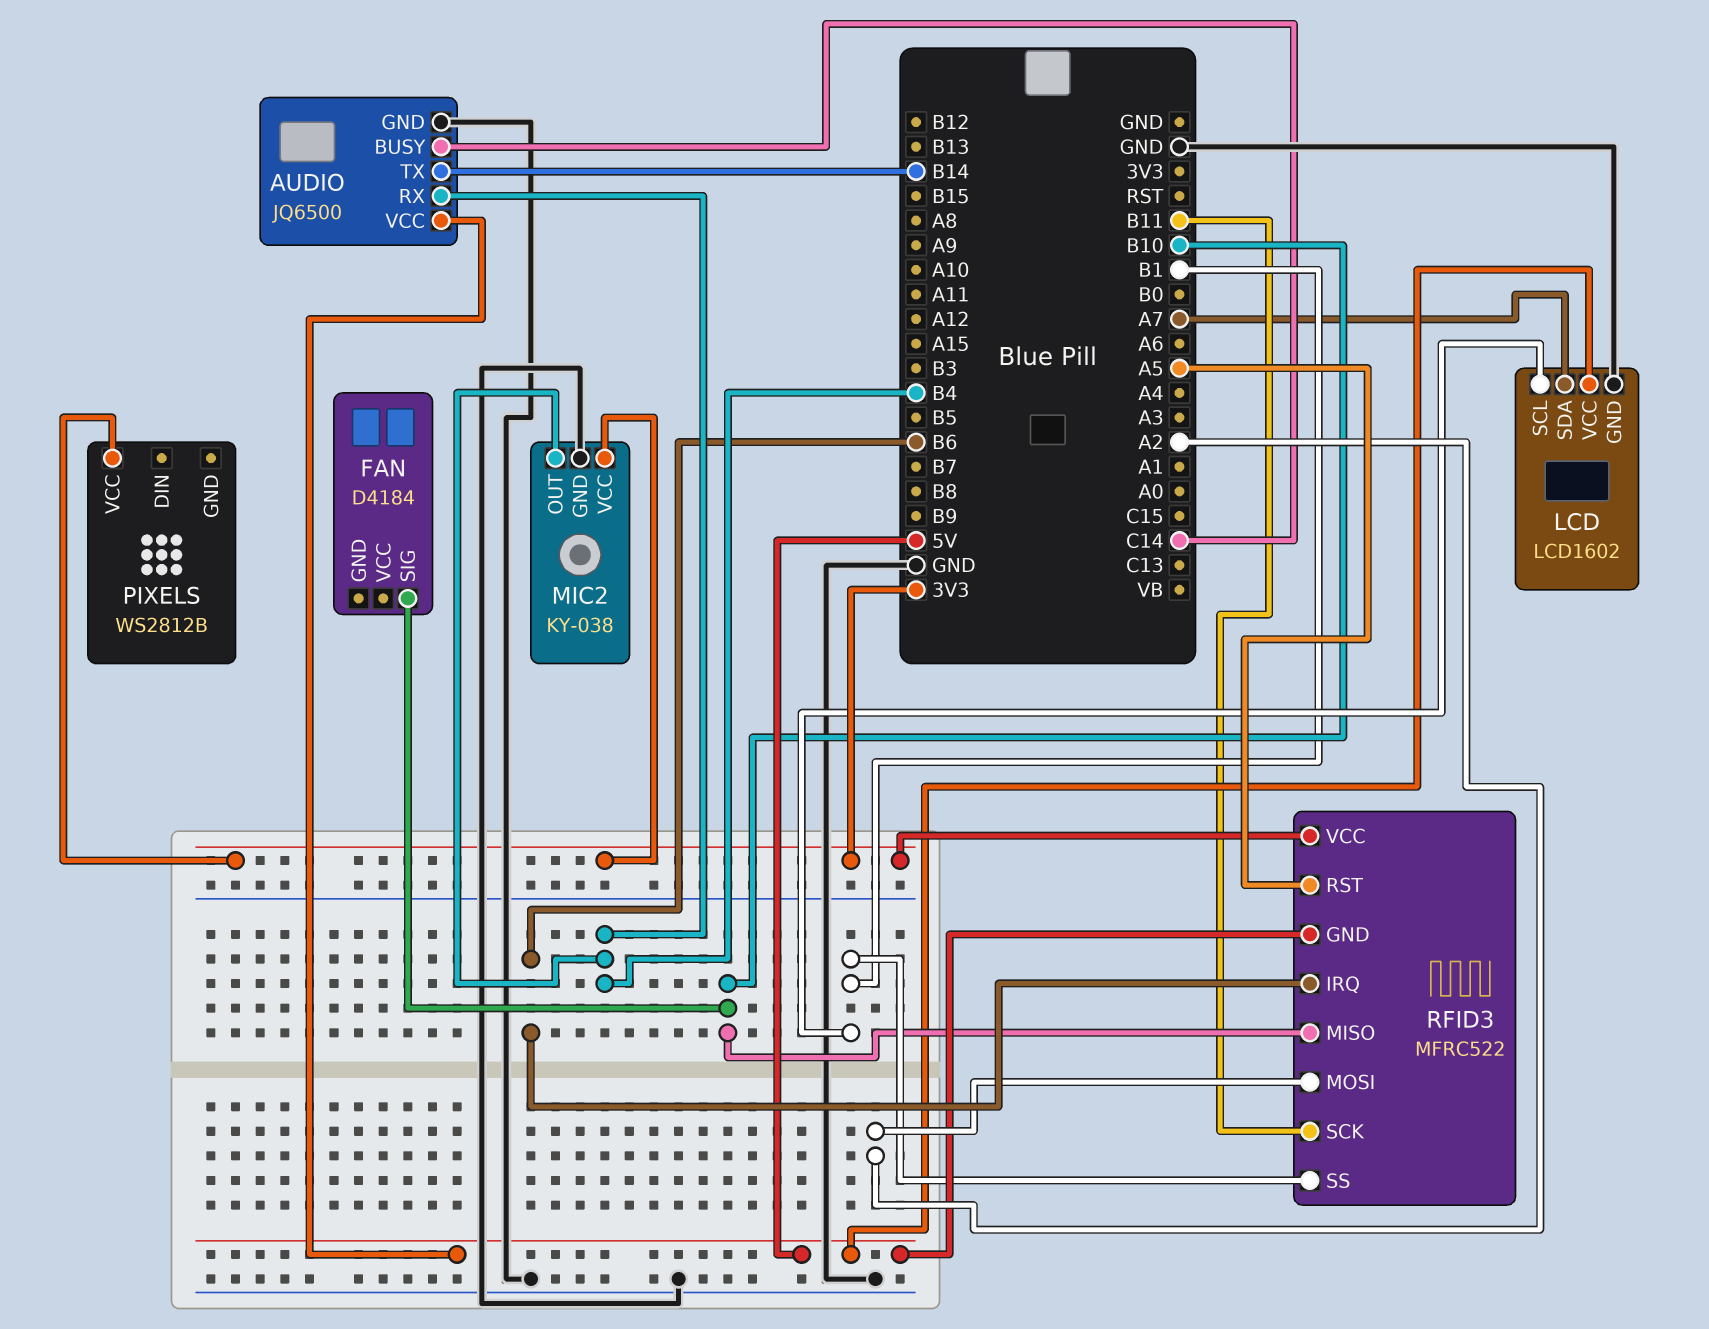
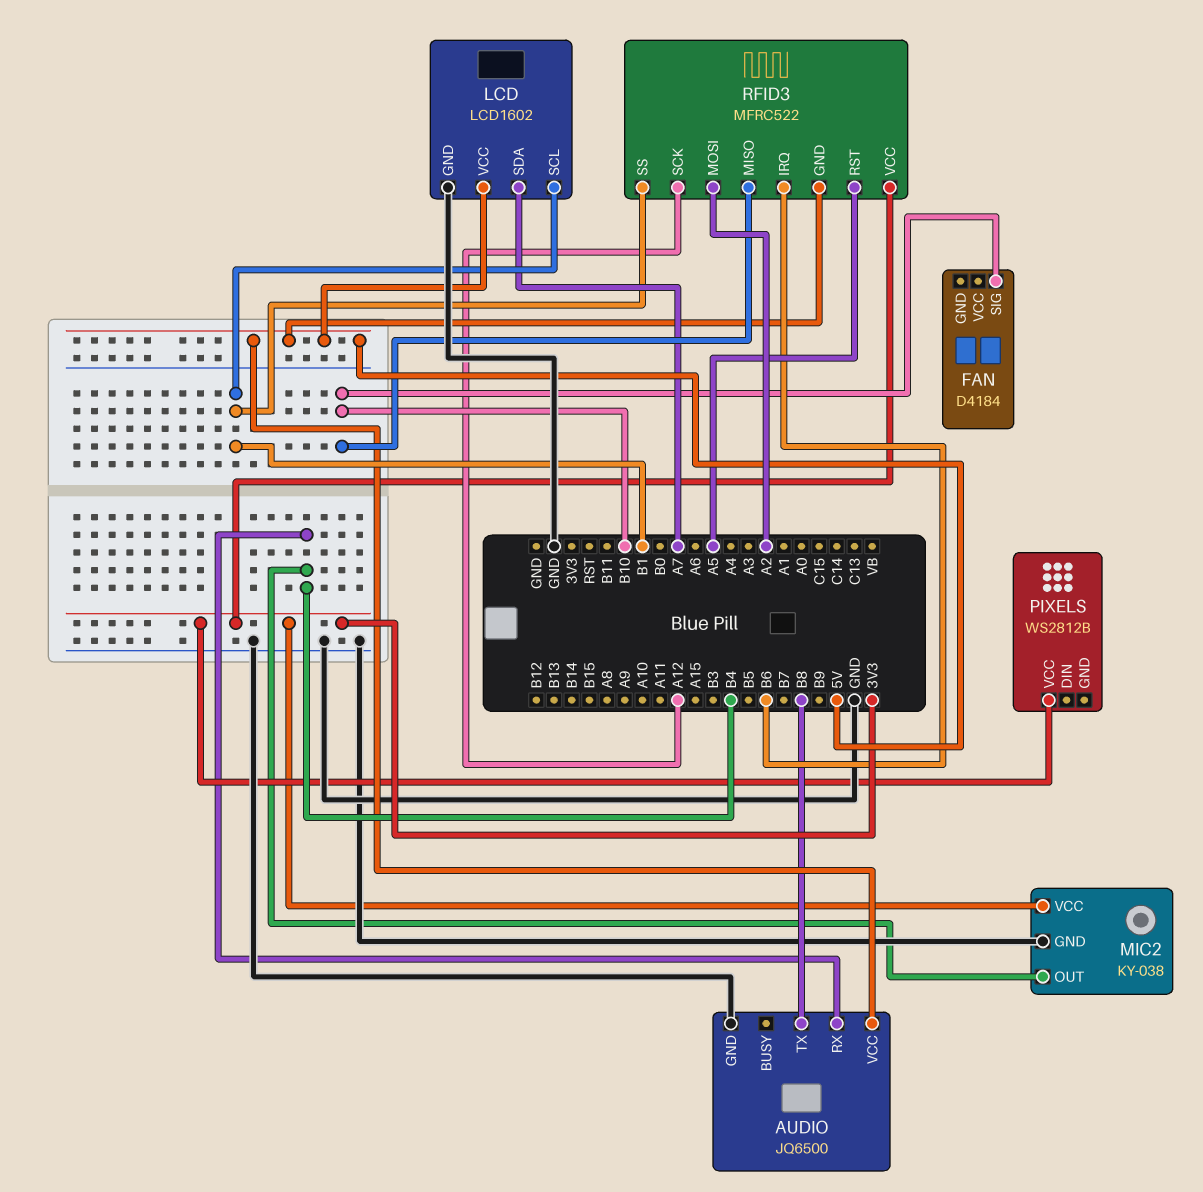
AUDIO pin BUSY: C14 -> none
AUDIO pin TX: B14 -> B8
RFID3 pin SCK: B11 -> A12

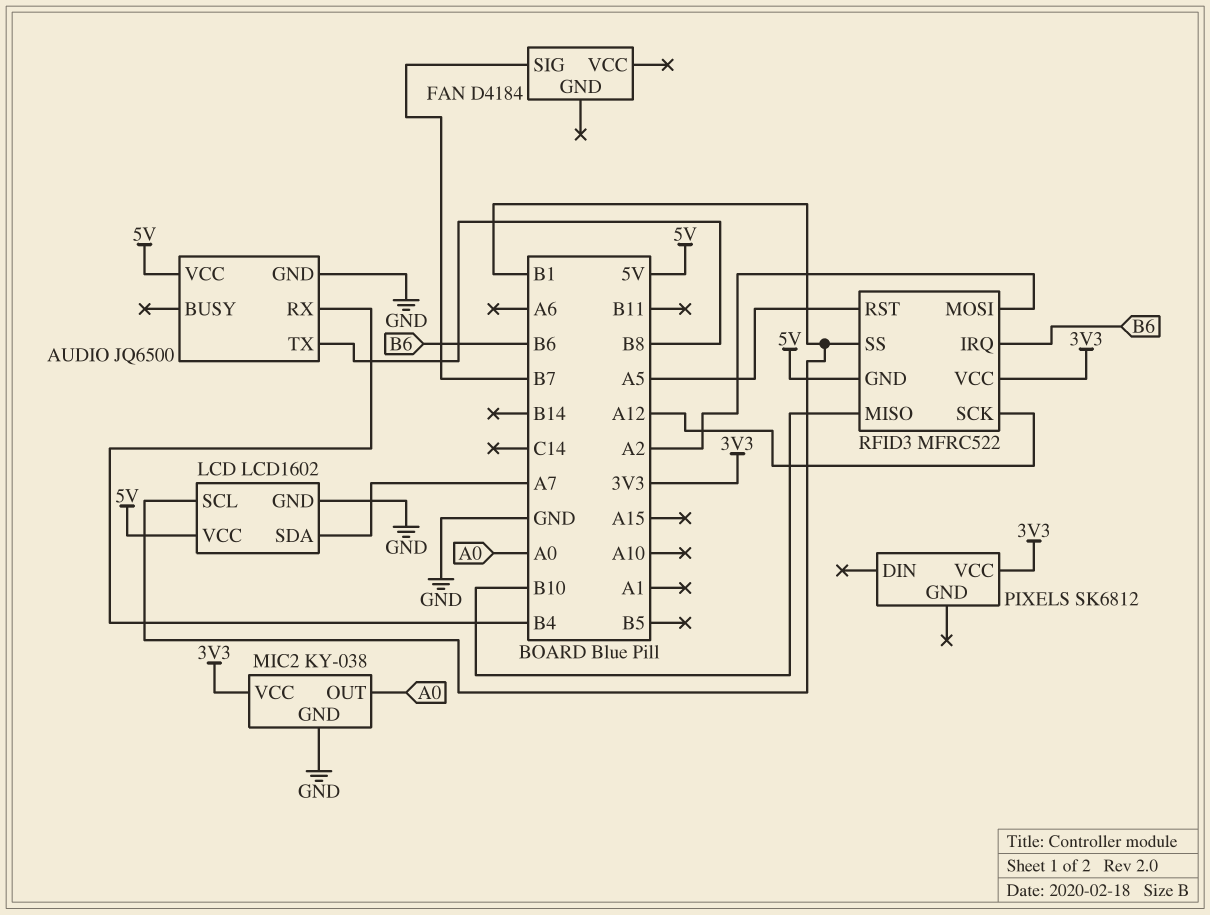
FAN pin SIG: B10 -> B7
MIC2 pin OUT: B4 -> A0
PIXELS: WS2812B -> SK6812

